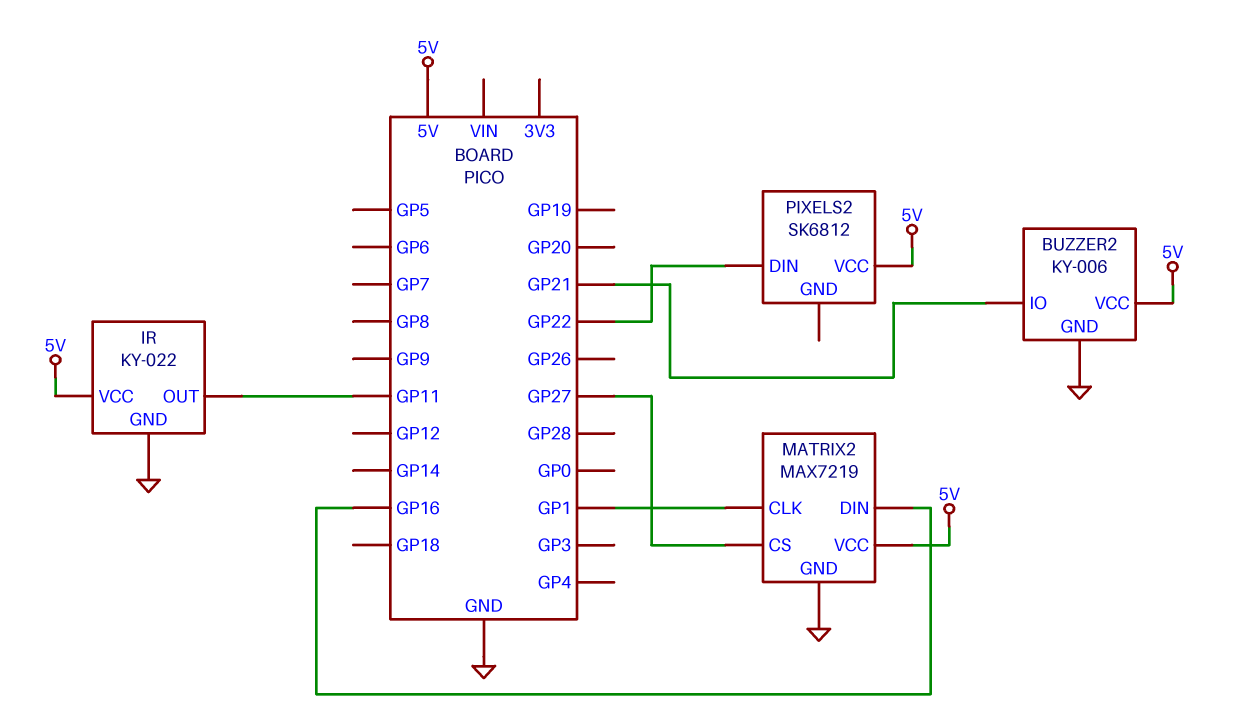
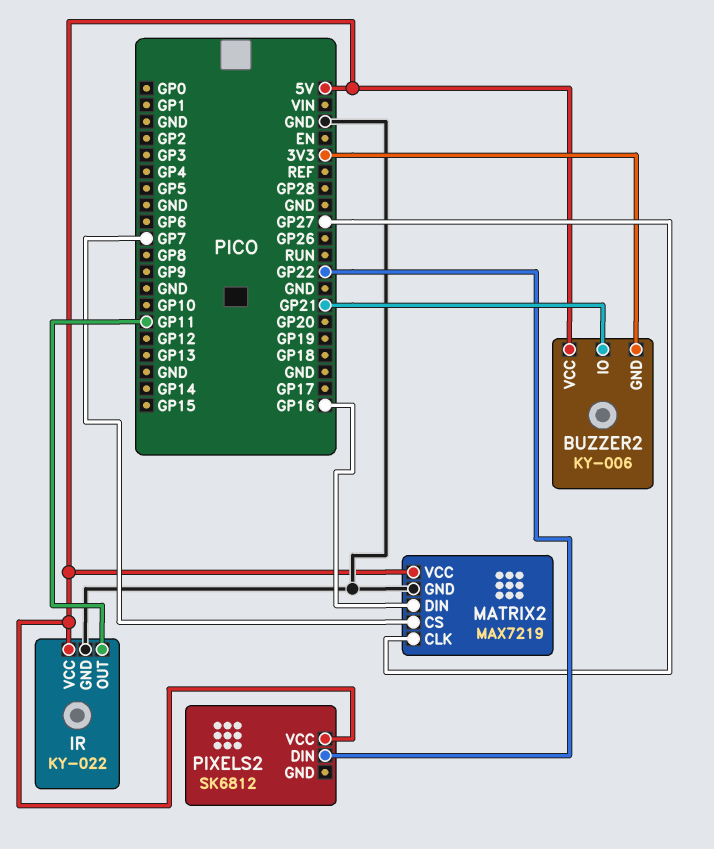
BUZZER2 pin GND: GND -> 3V3
MATRIX2 pin CLK: GP1 -> GP27
MATRIX2 pin CS: GP27 -> GP7

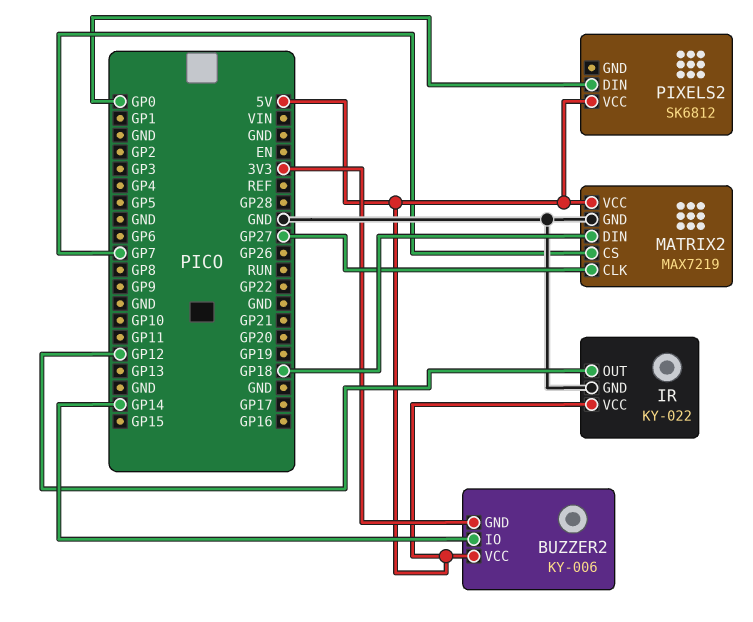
BUZZER2 pin IO: GP21 -> GP14
IR pin OUT: GP11 -> GP12
MATRIX2 pin DIN: GP16 -> GP18
PIXELS2 pin DIN: GP22 -> GP0

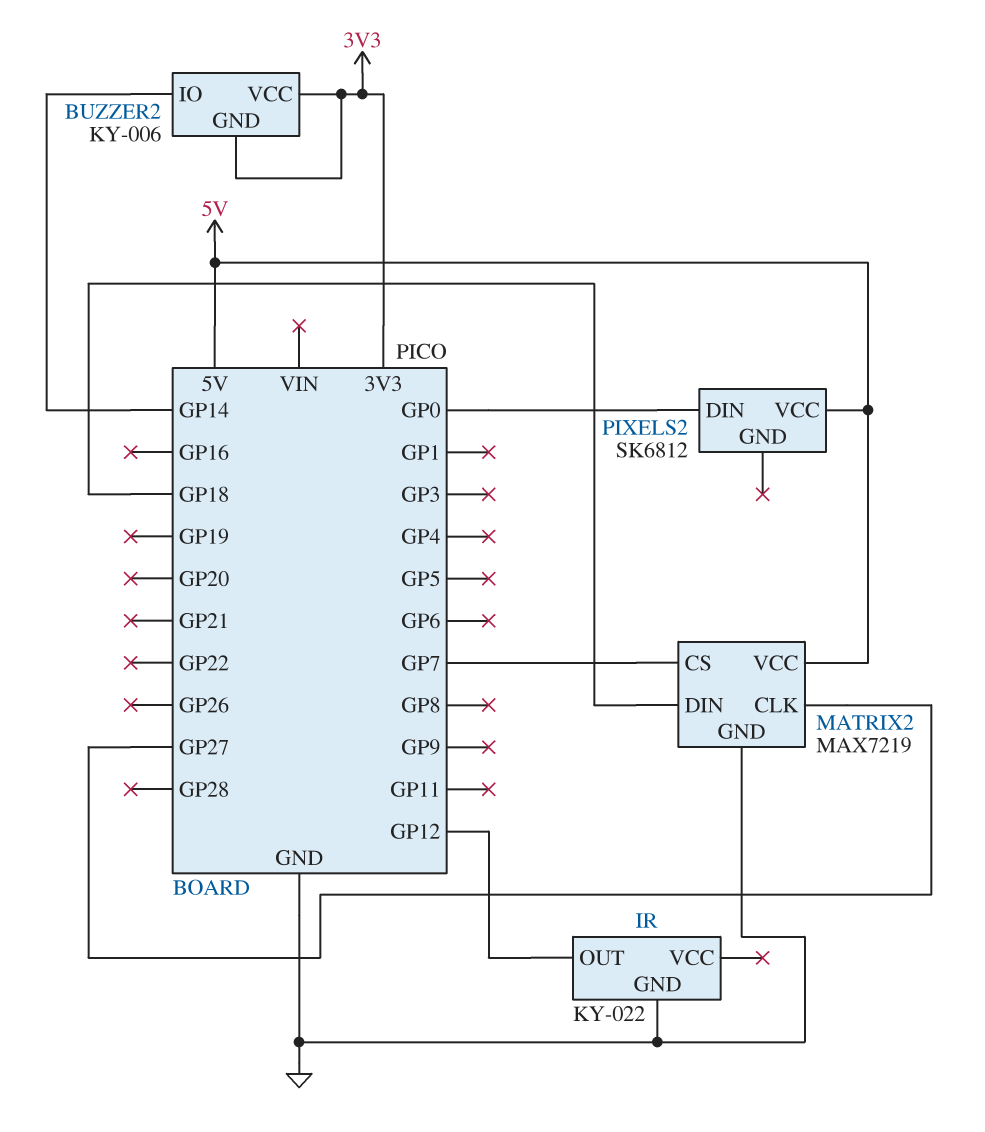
BUZZER2 pin VCC: 5V -> 3V3
IR pin VCC: 5V -> none

